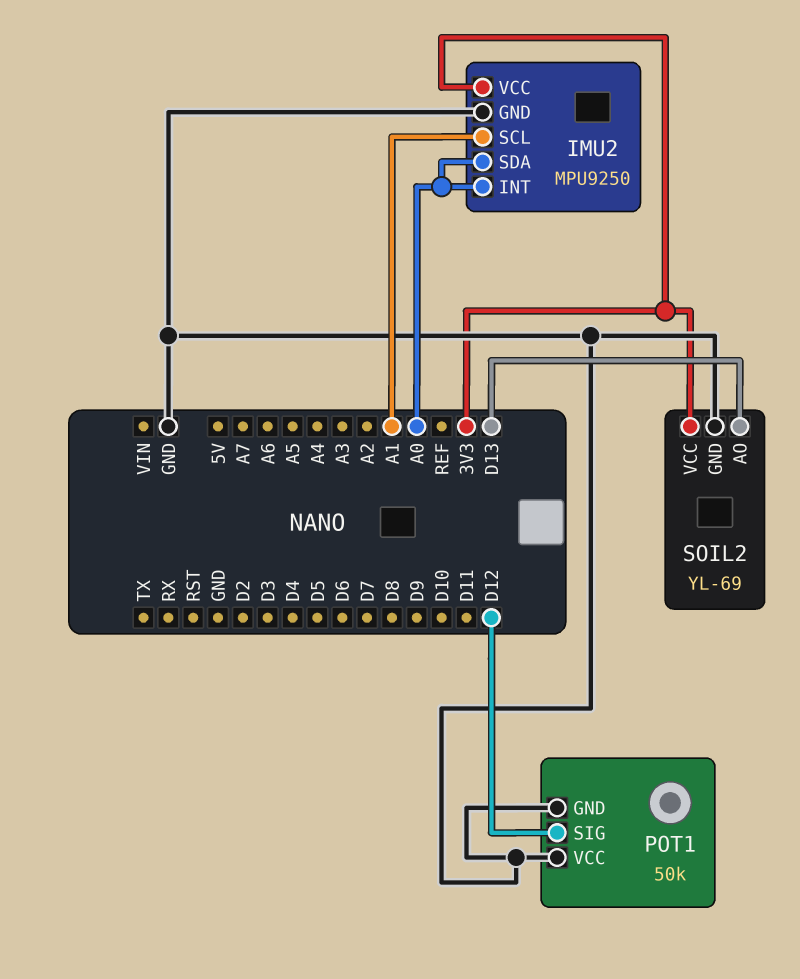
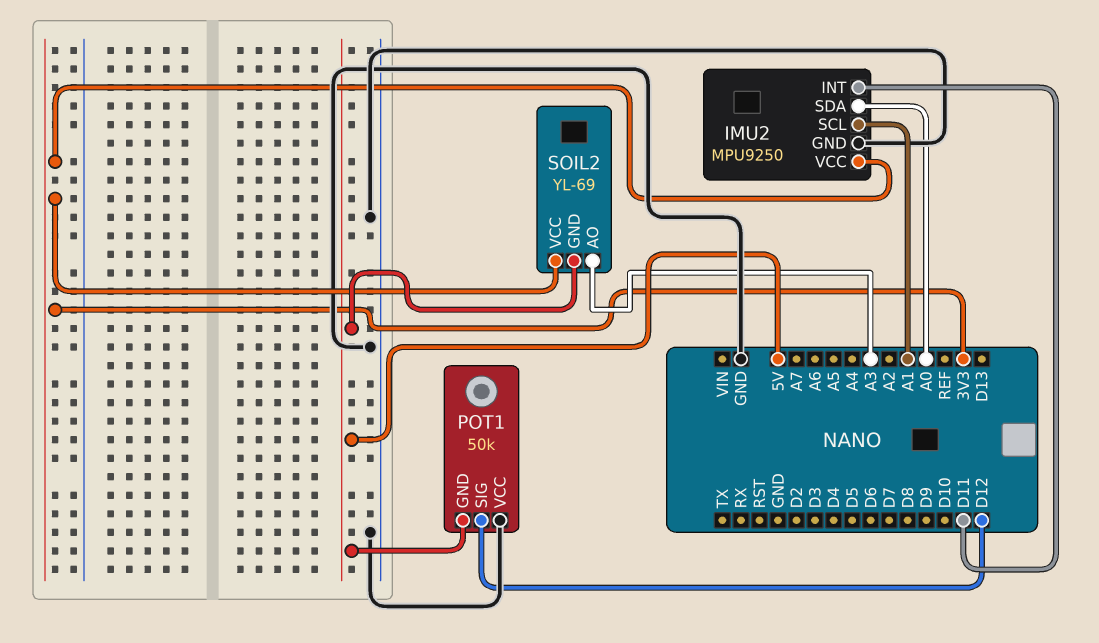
IMU2 pin INT: A0 -> D11
POT1 pin GND: GND -> 5V
SOIL2 pin AO: D13 -> A3
SOIL2 pin GND: GND -> 5V

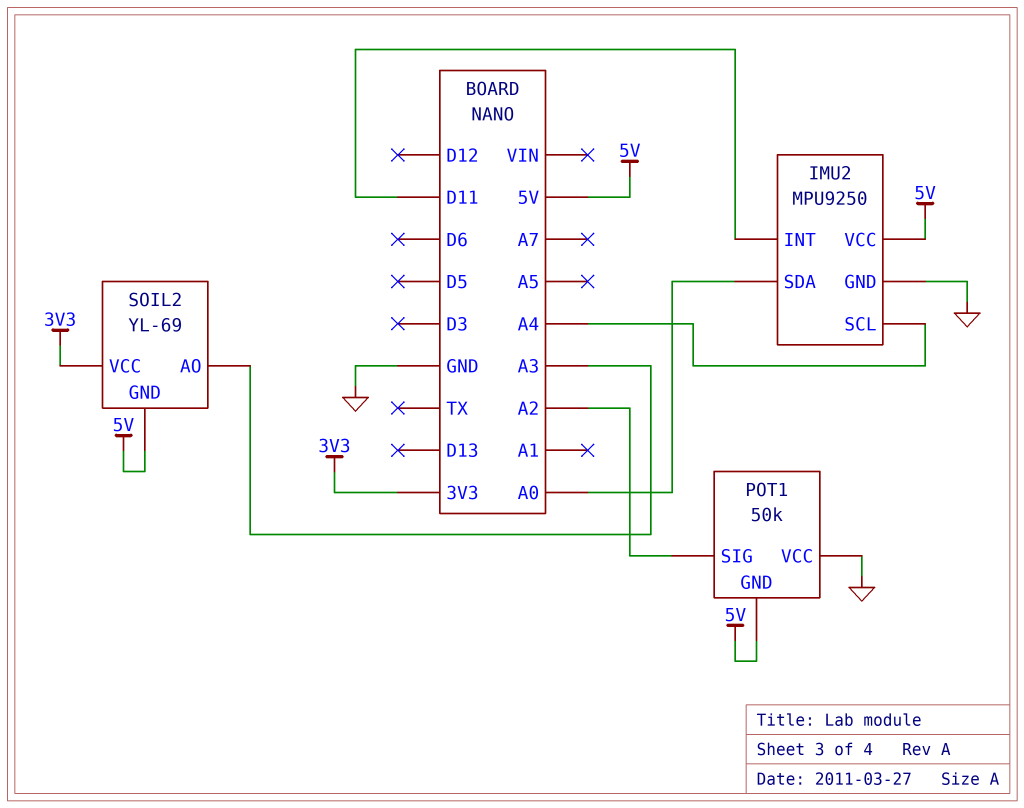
IMU2 pin SCL: A1 -> A4
IMU2 pin VCC: 3V3 -> 5V
POT1 pin SIG: D12 -> A2

